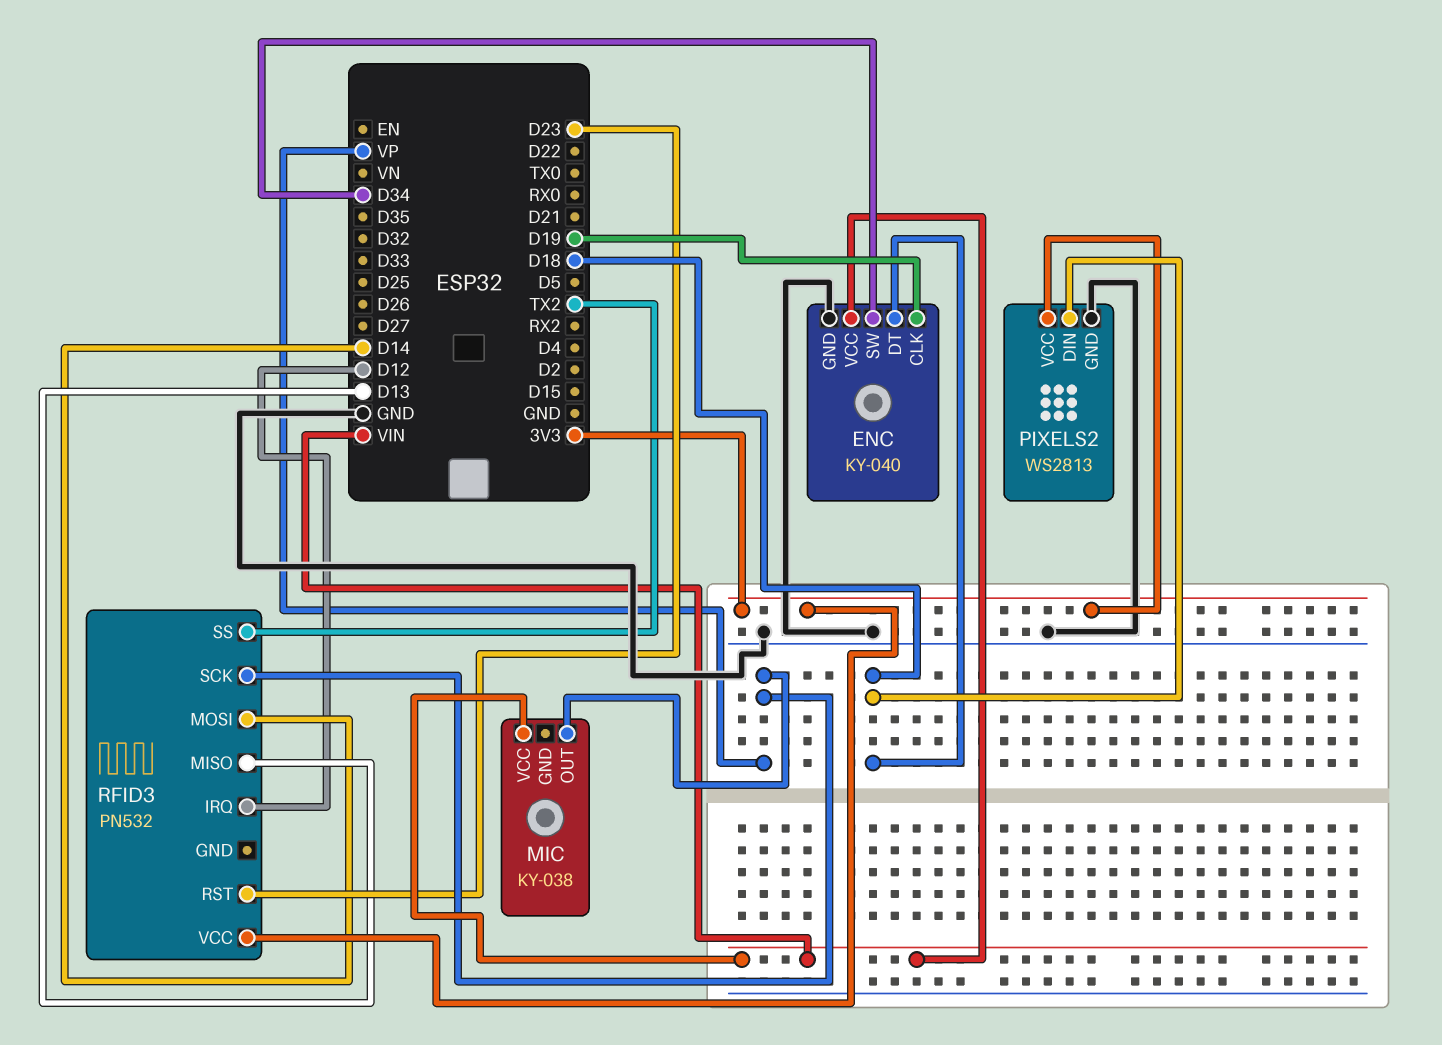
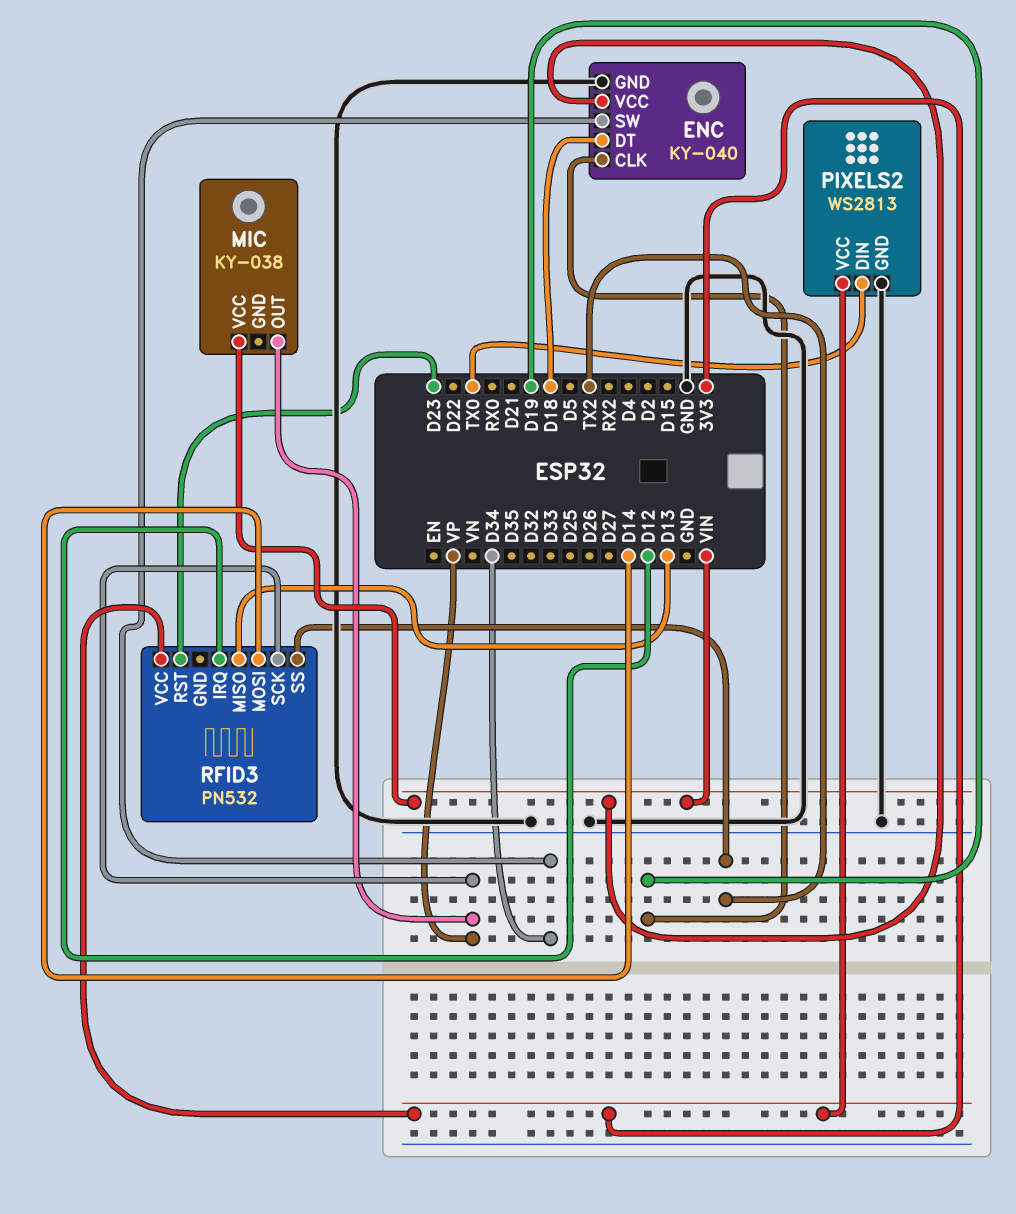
PIXELS2 pin DIN: D18 -> TX0

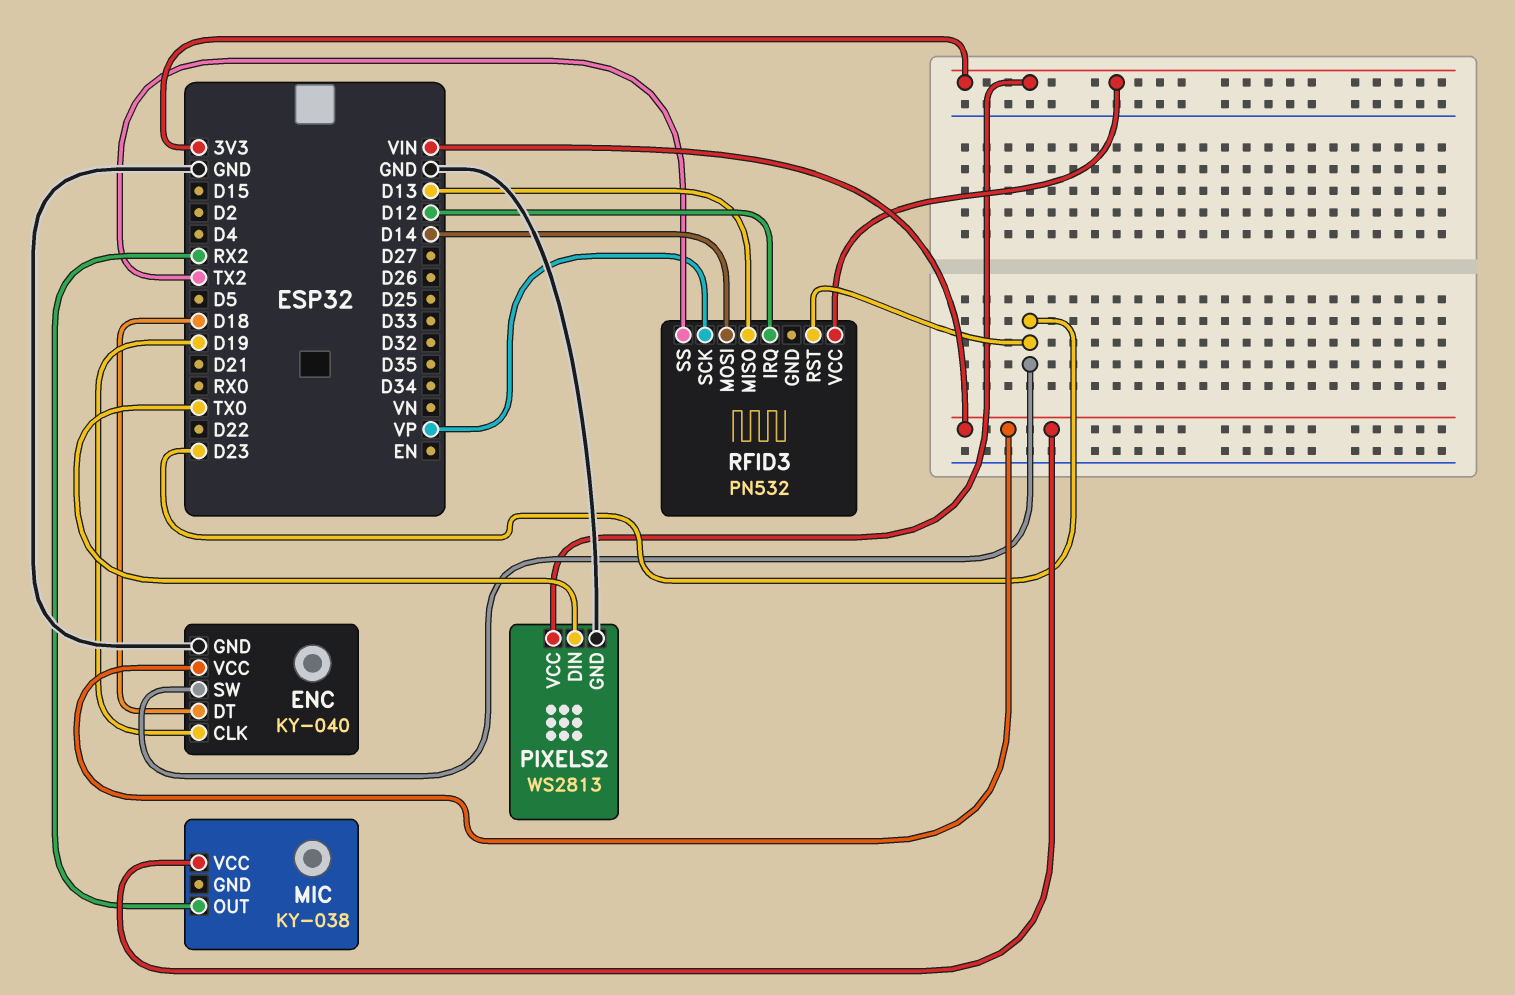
ENC pin SW: D34 -> D23
MIC pin OUT: VP -> RX2

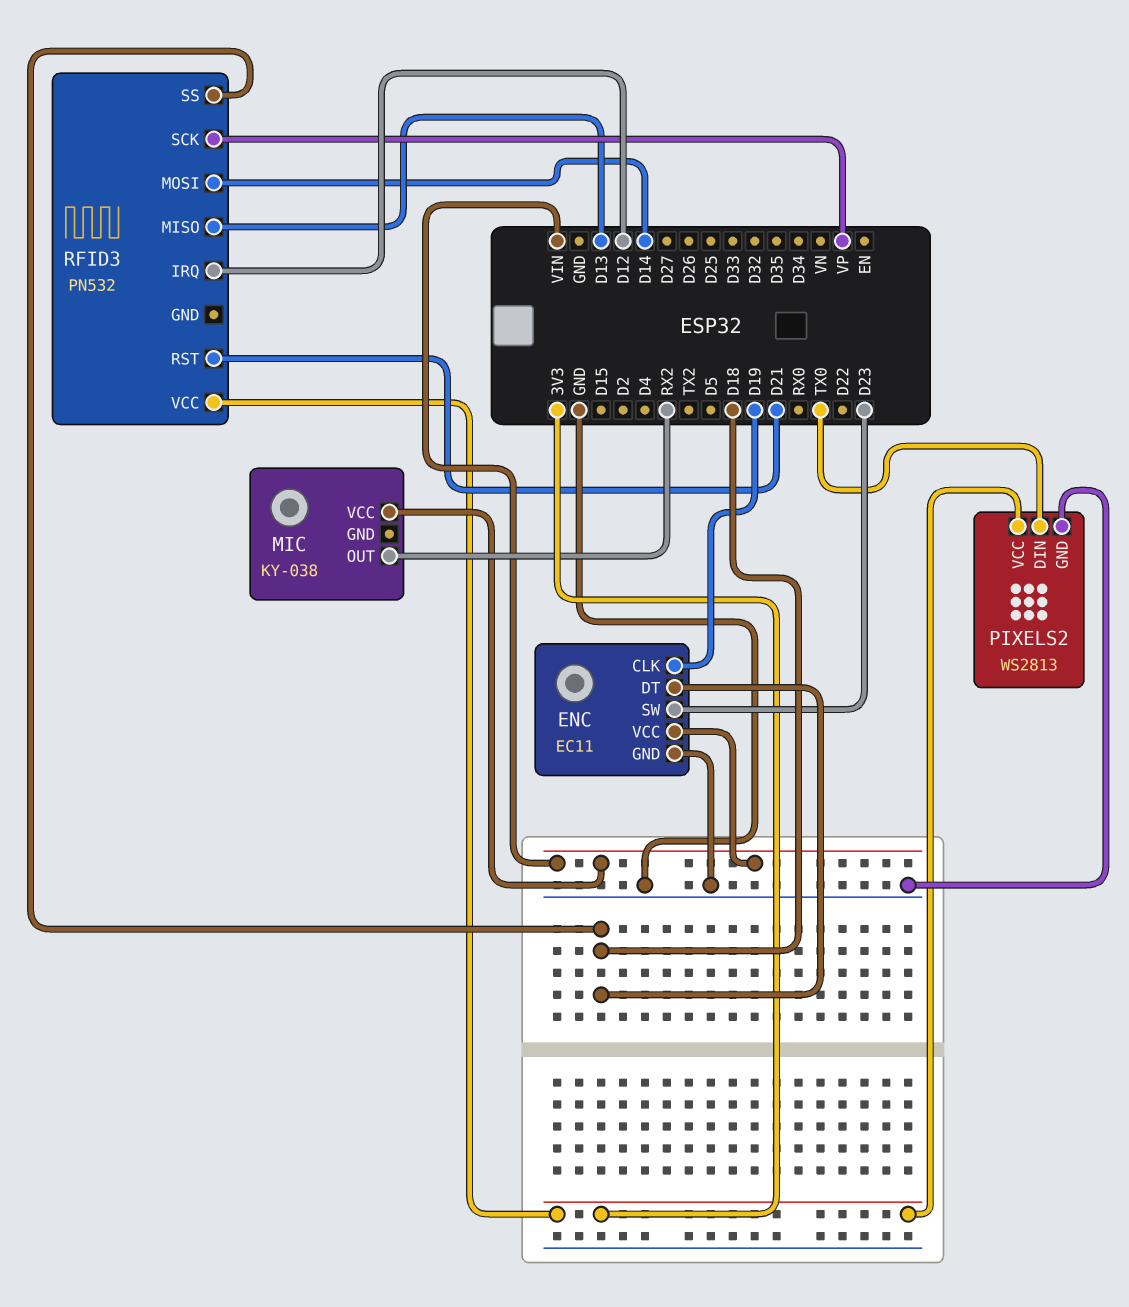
ENC: KY-040 -> EC11
RFID3 pin RST: D23 -> D21
RFID3 pin SS: TX2 -> D18

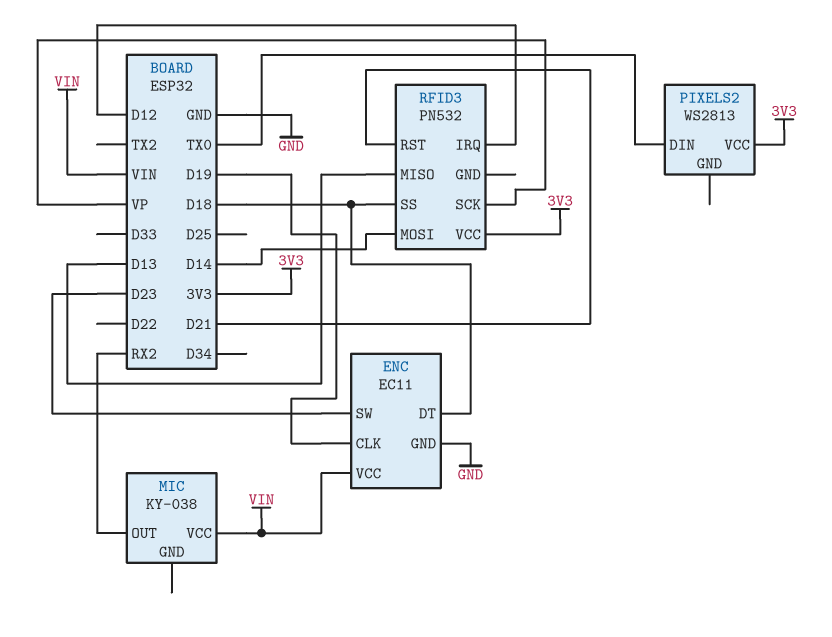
PIXELS2 pin GND: GND -> none

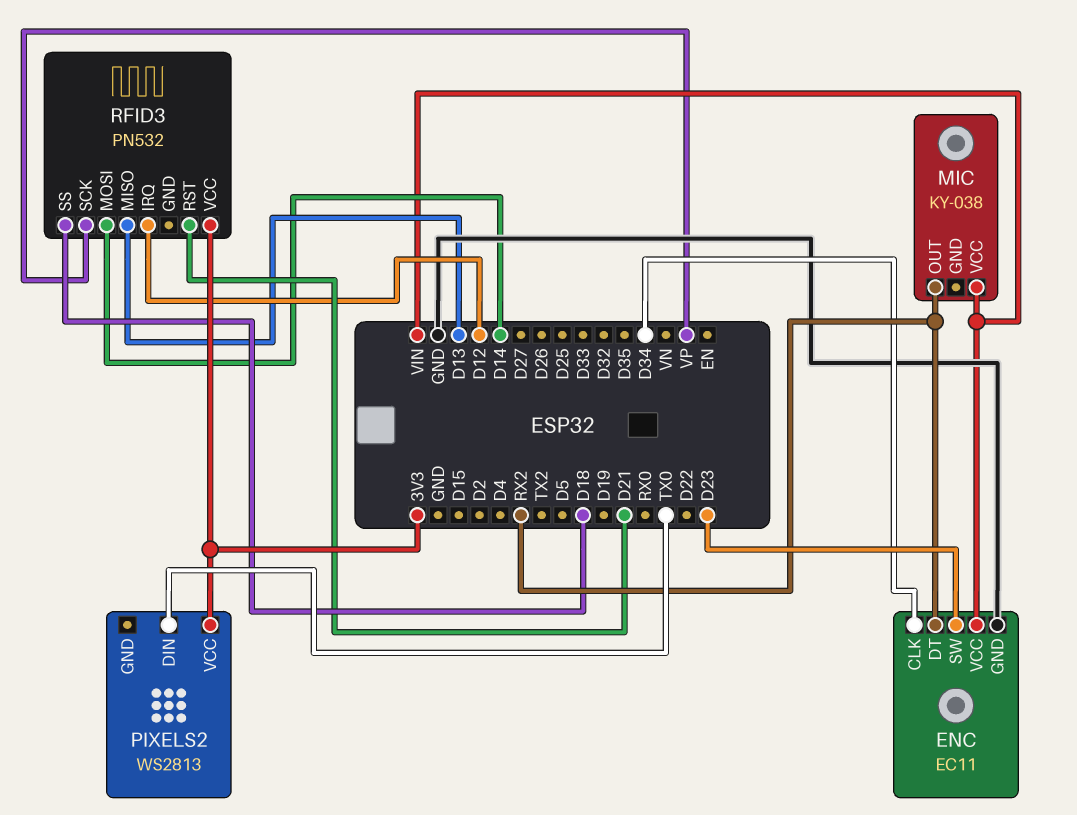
ENC pin CLK: D19 -> D34
ENC pin DT: D18 -> RX2

